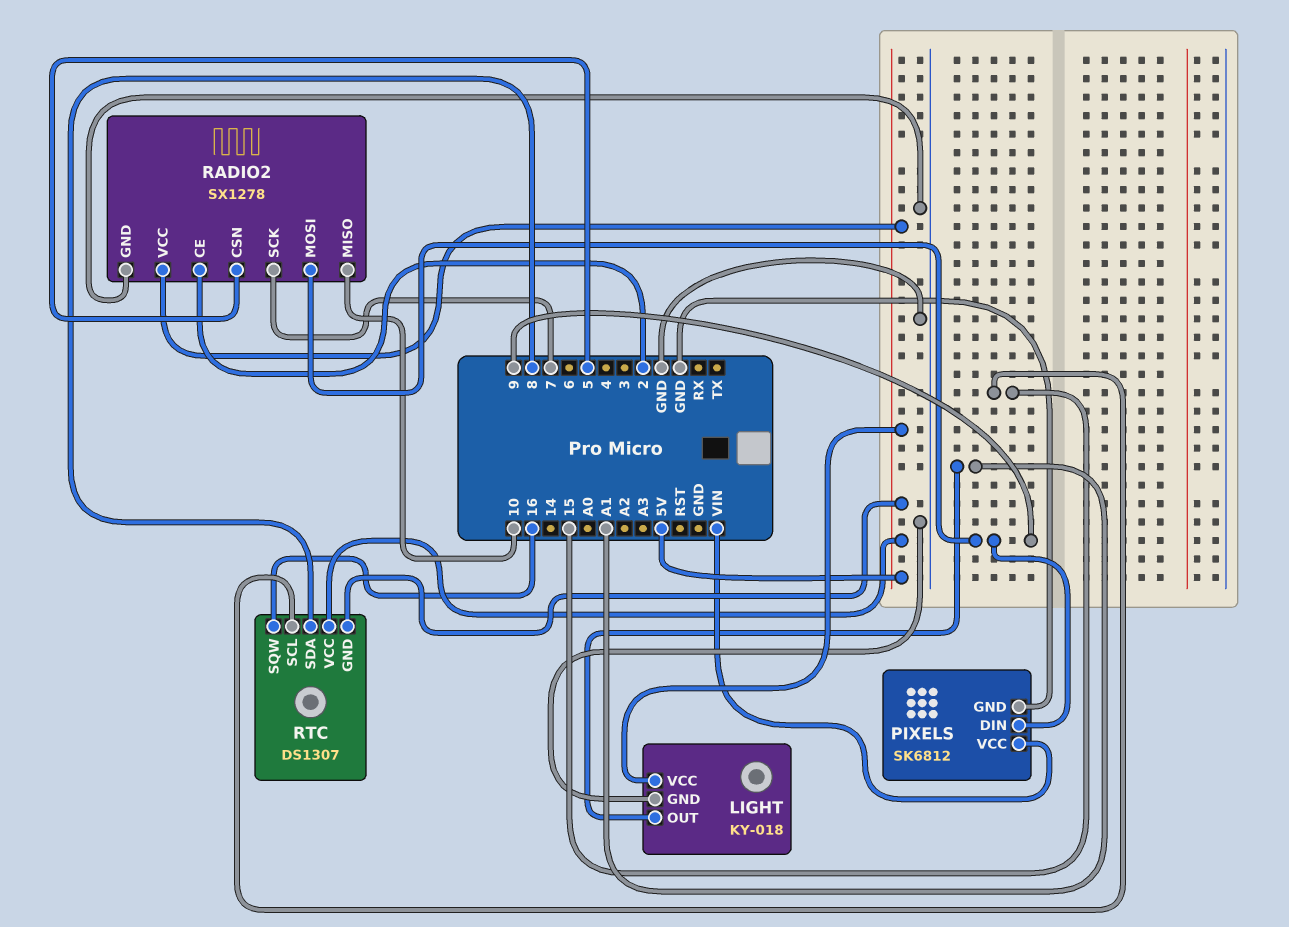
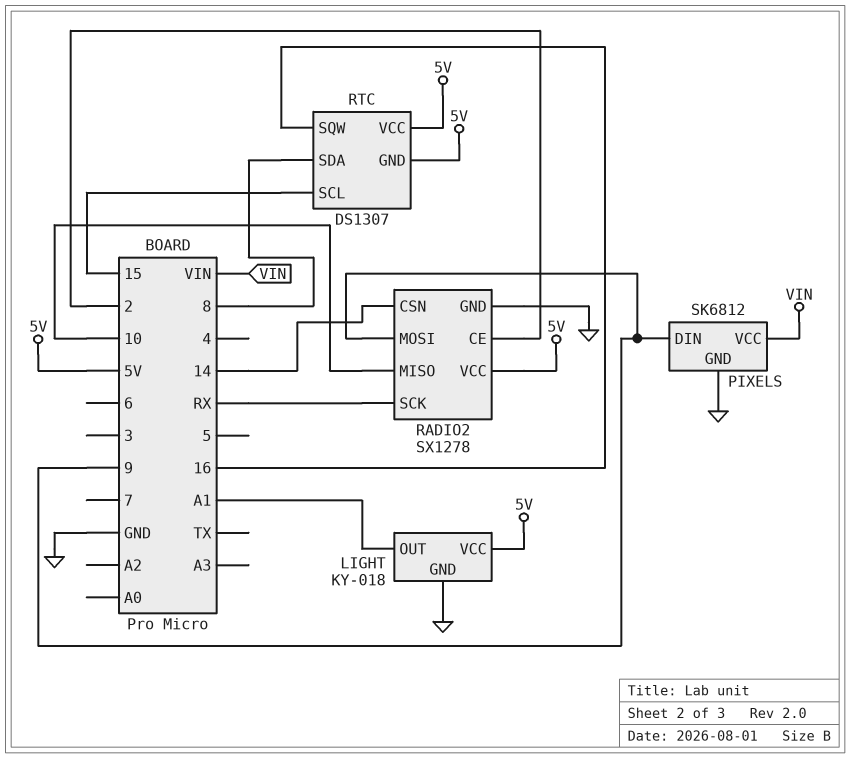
RADIO2 pin CSN: 5 -> 14
RADIO2 pin SCK: 7 -> RX

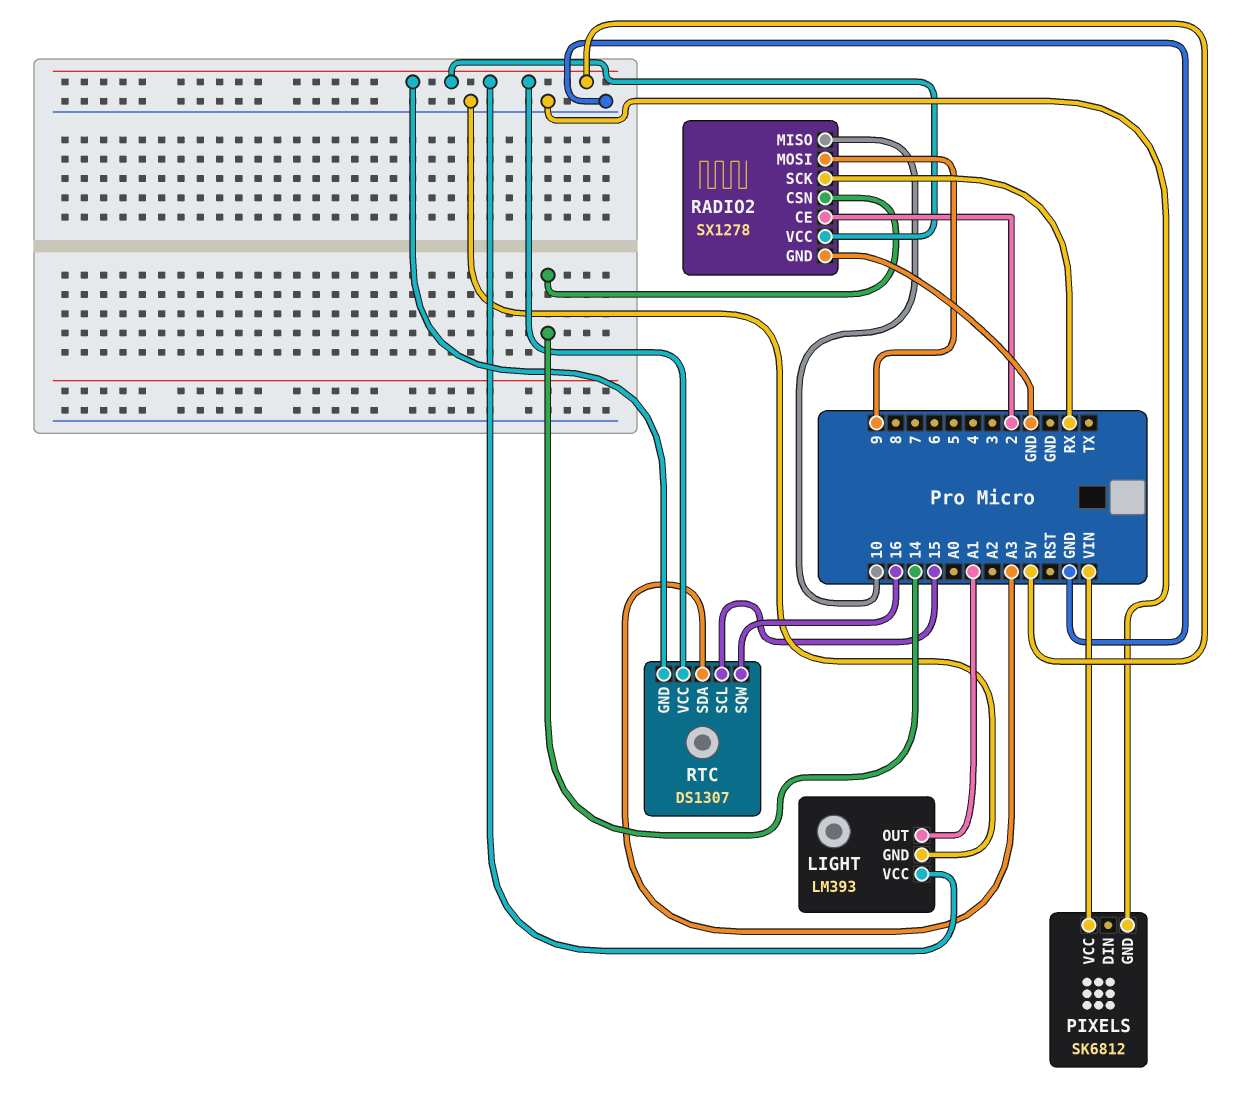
LIGHT: KY-018 -> LM393
PIXELS pin DIN: 9 -> none
RTC pin SDA: 8 -> A3

